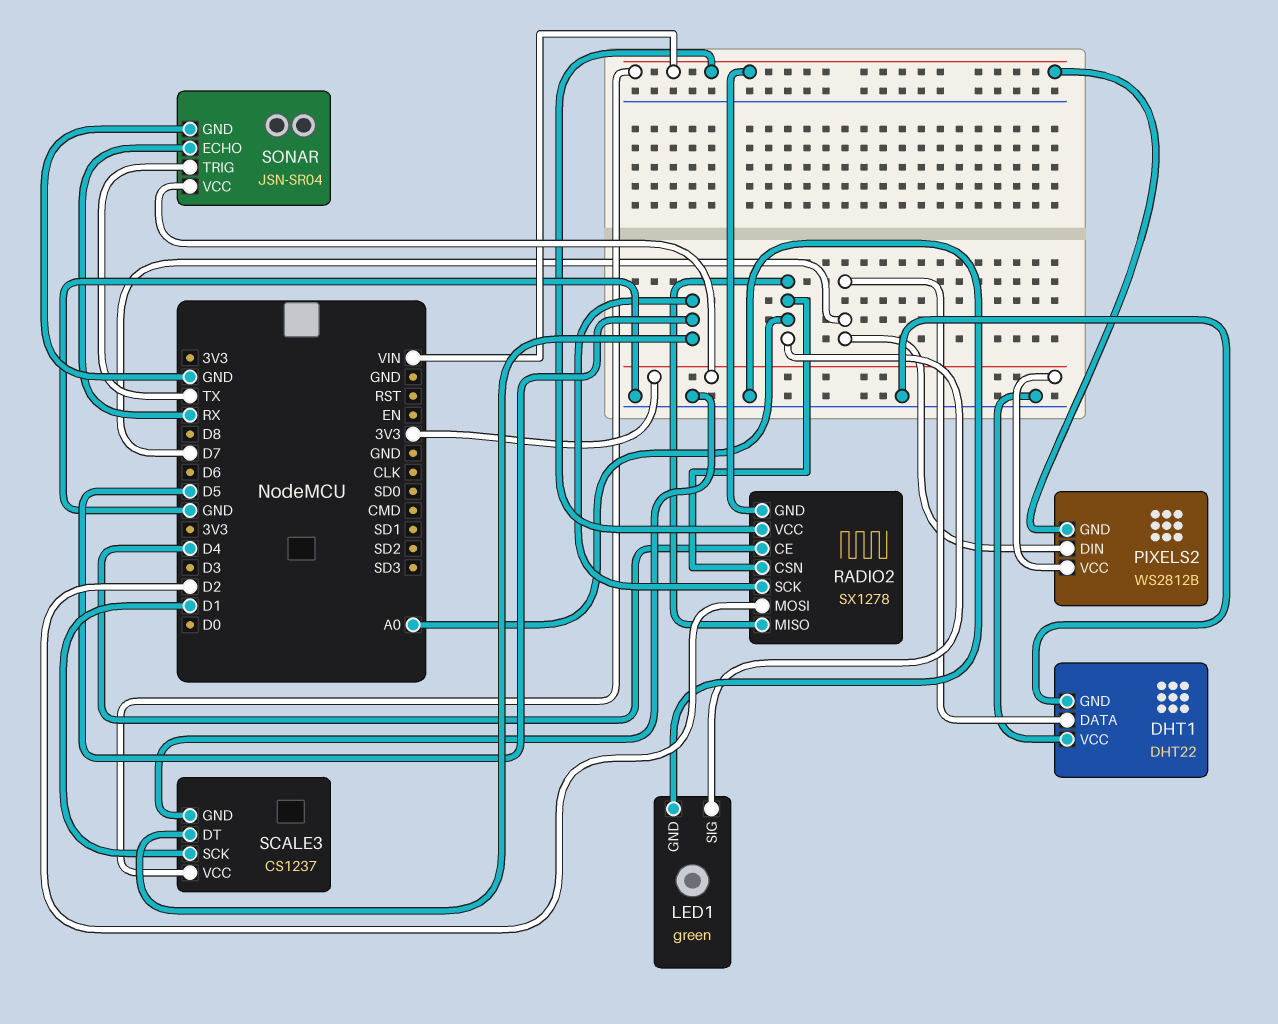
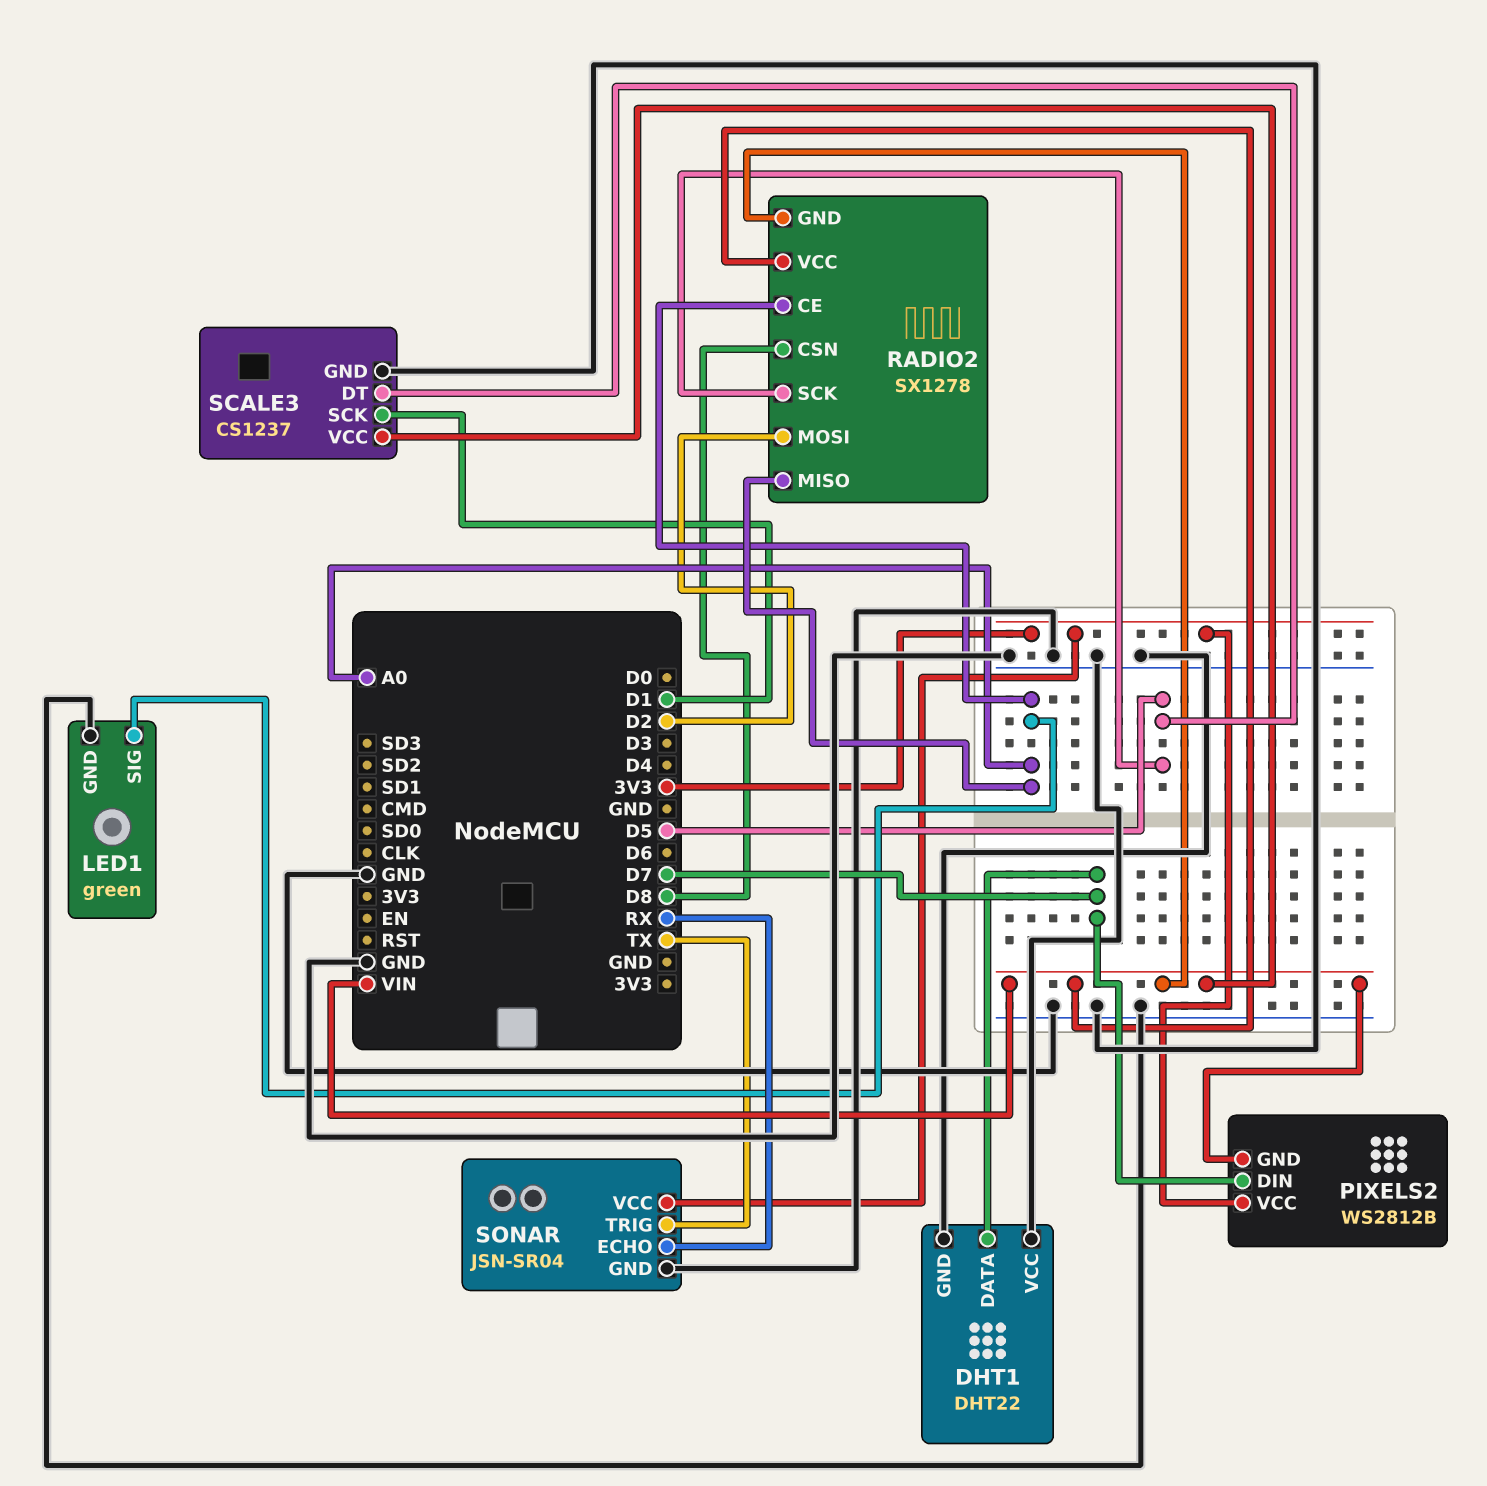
RADIO2 pin CE: D4 -> A0
RADIO2 pin CSN: A0 -> D8

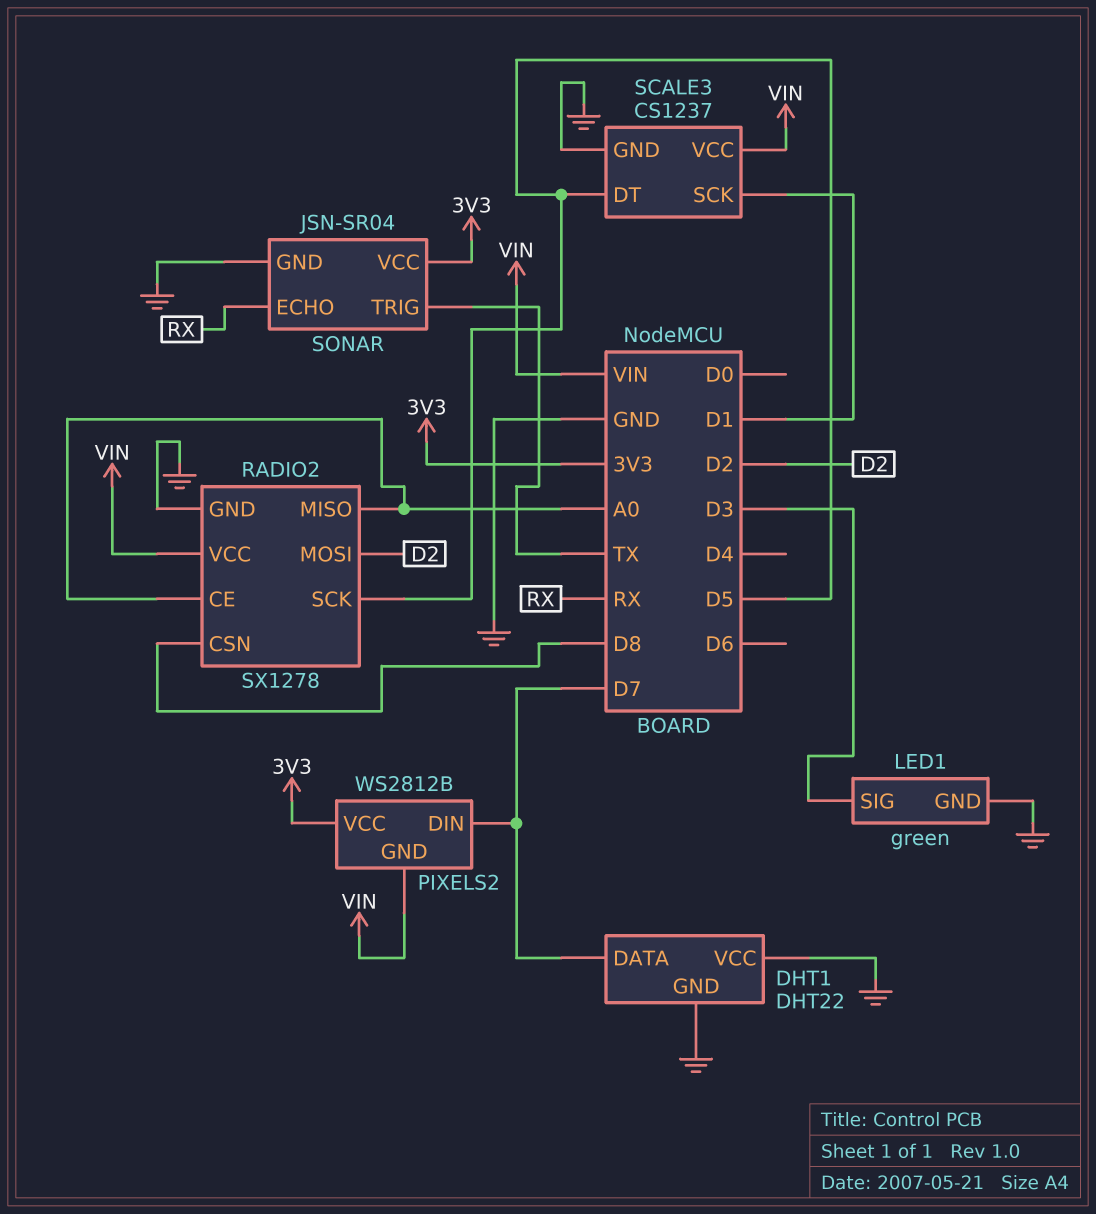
LED1 pin SIG: A0 -> D3
RADIO2 pin GND: VIN -> GND

